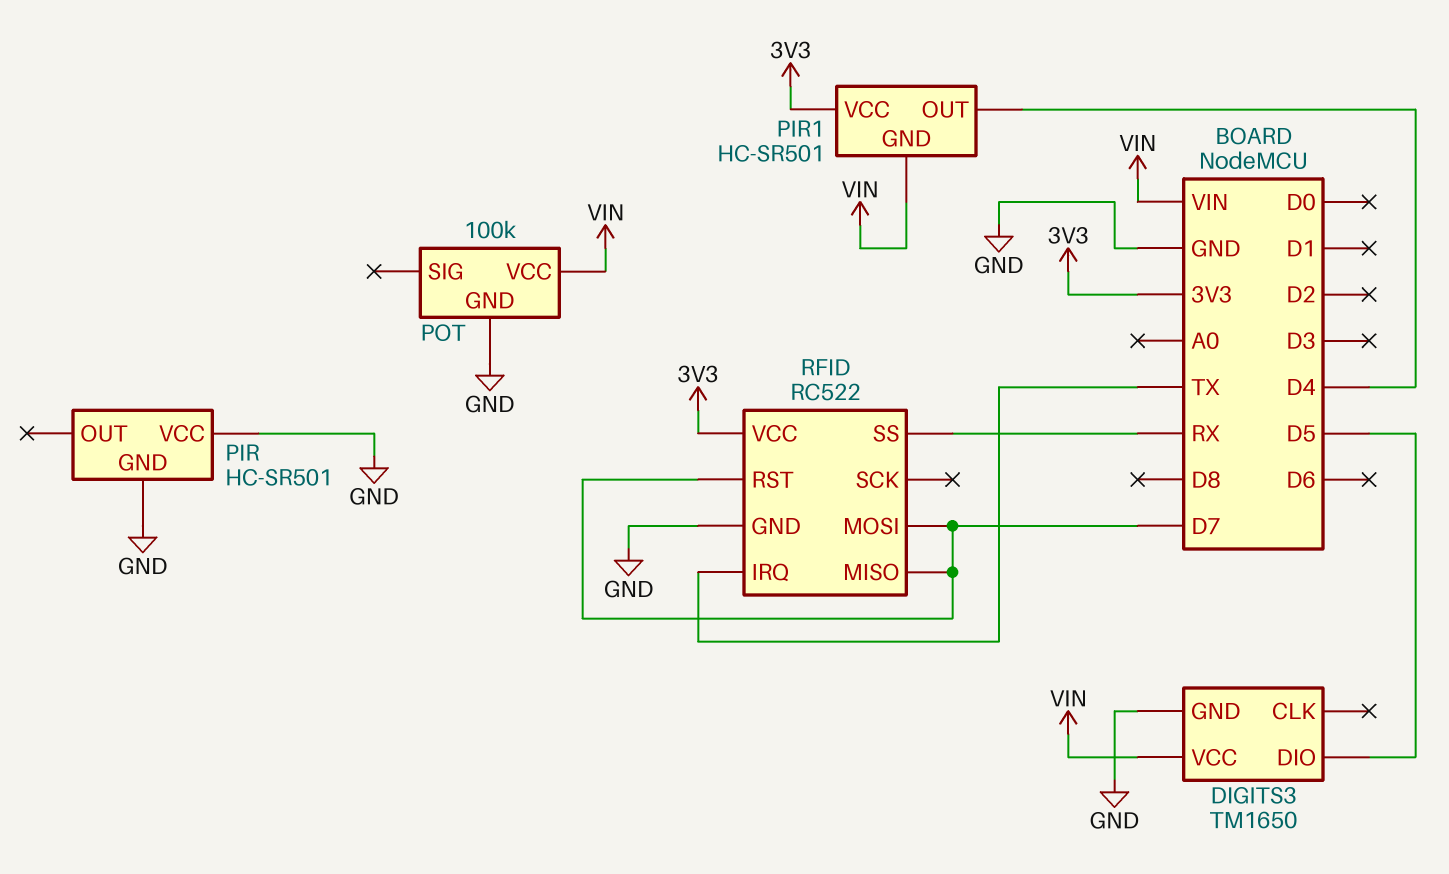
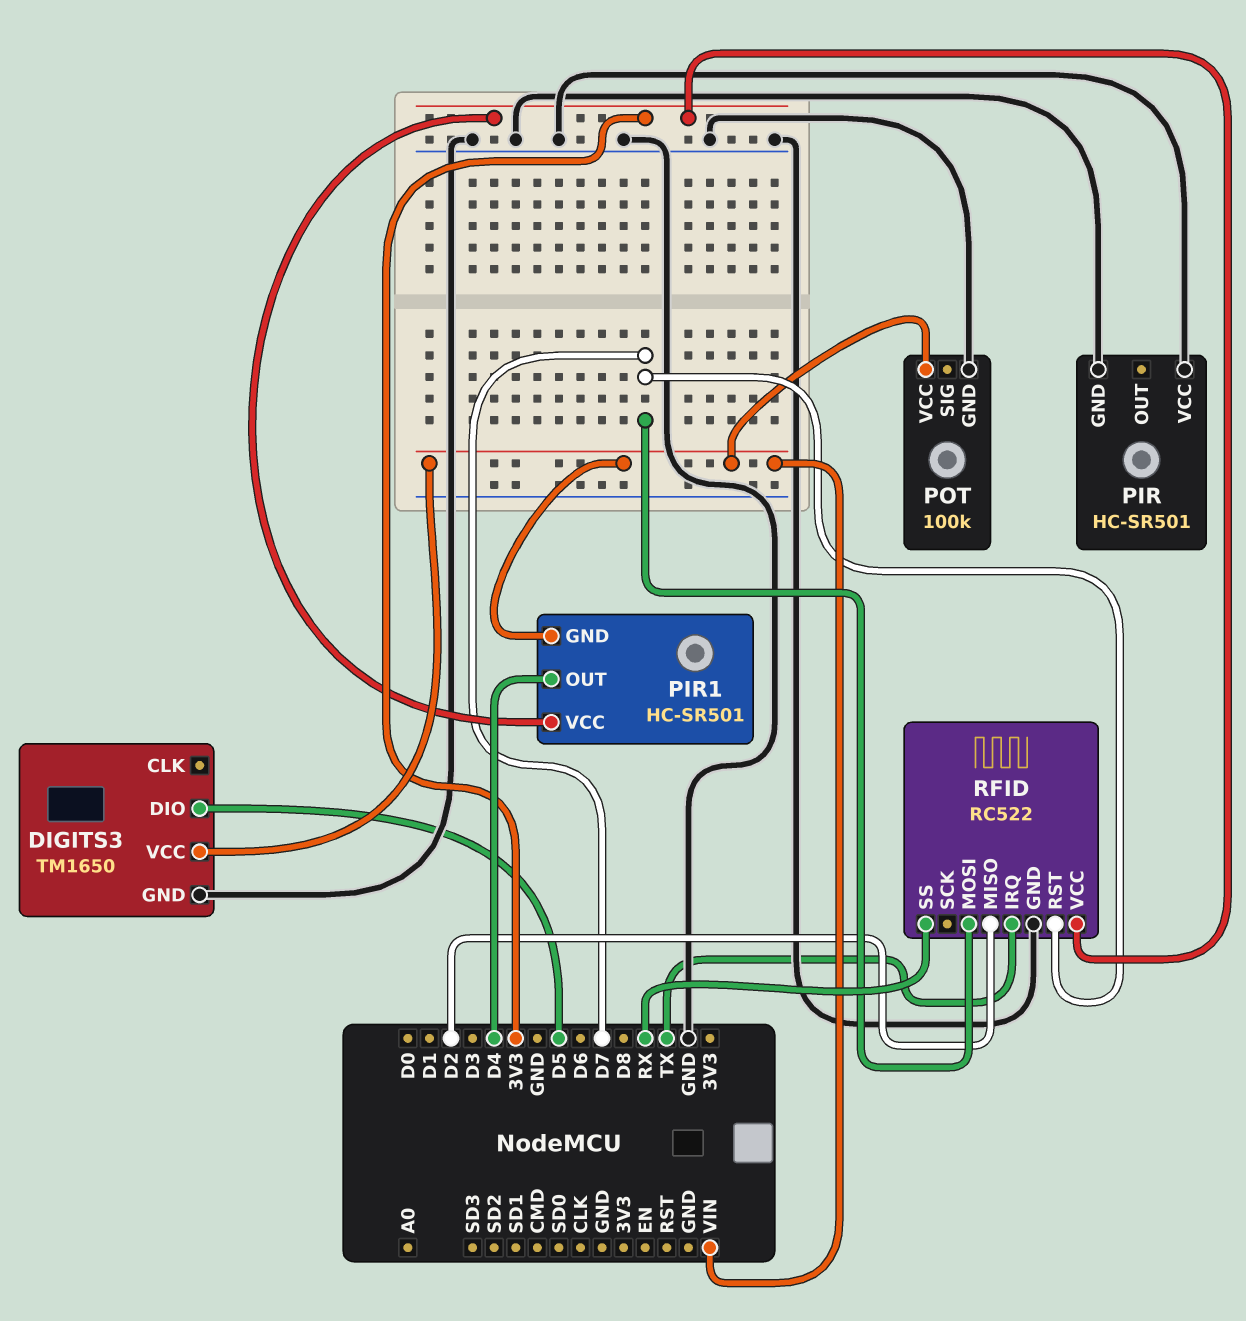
RFID pin MISO: D7 -> D2

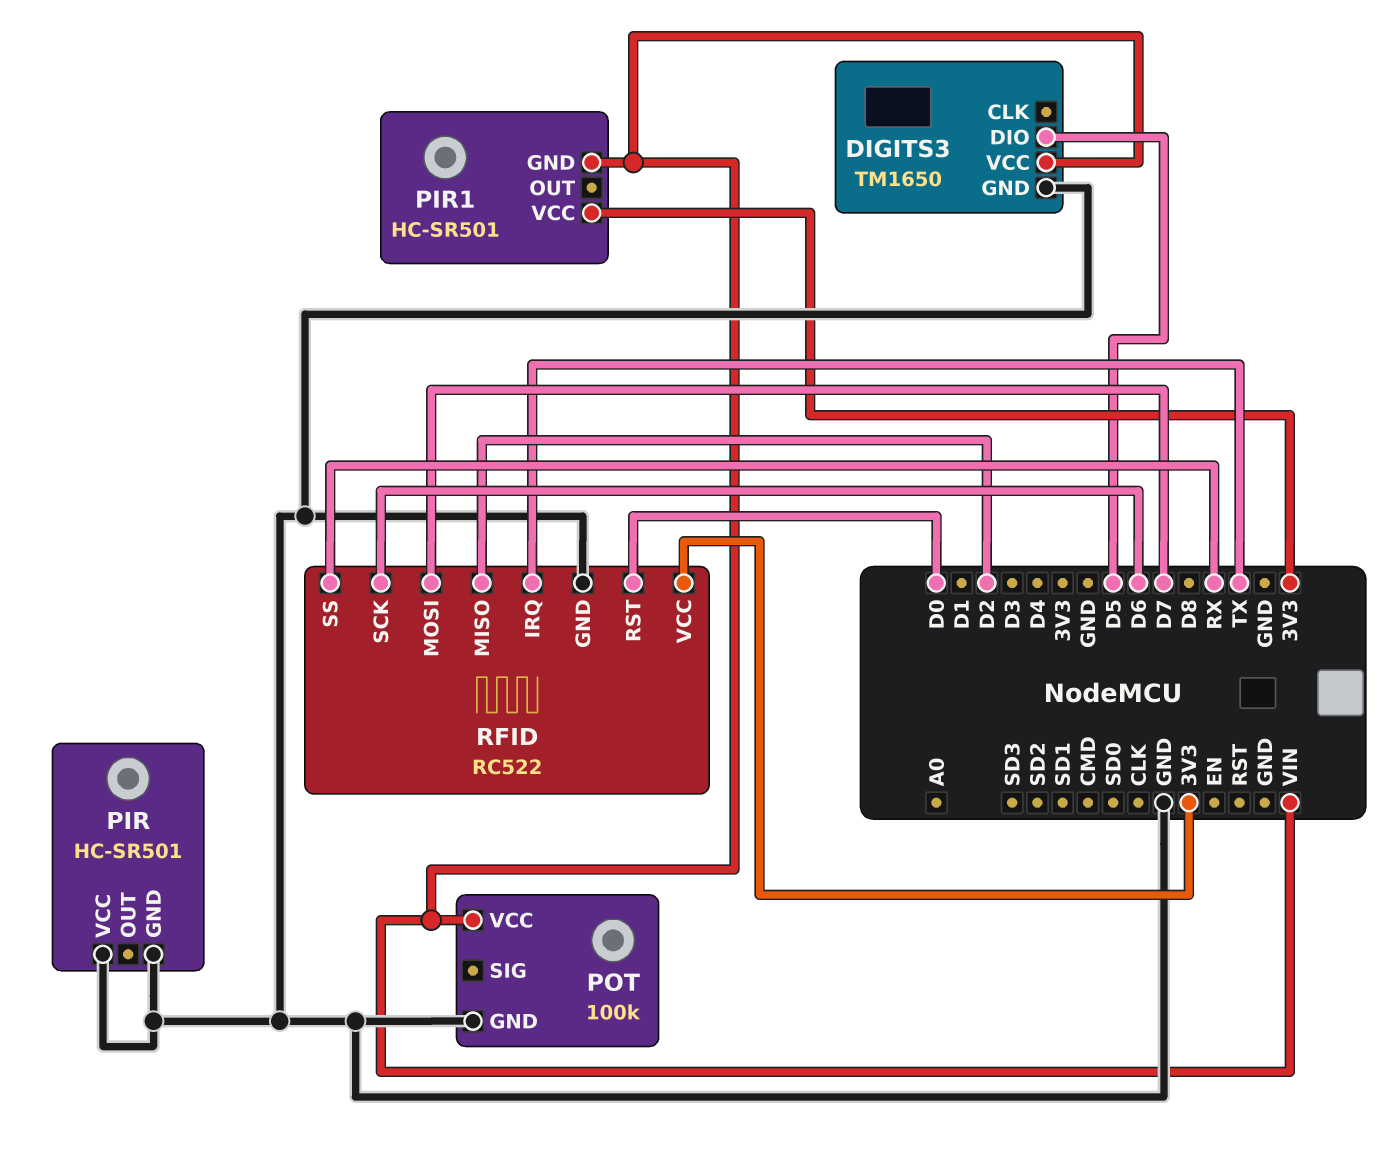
PIR1 pin OUT: D4 -> none
RFID pin RST: D7 -> D0
RFID pin SCK: none -> D6

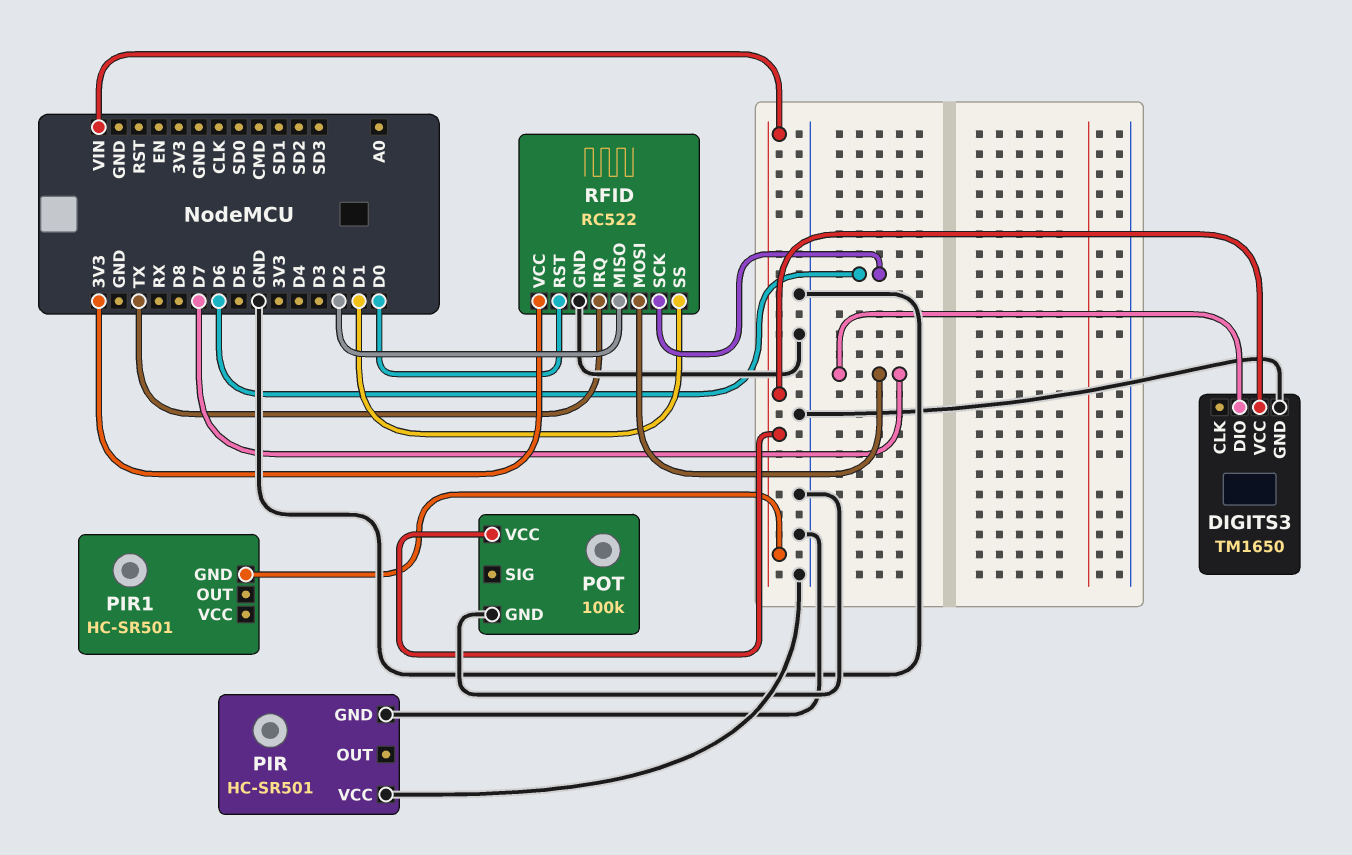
DIGITS3 pin DIO: D5 -> D7
PIR1 pin VCC: 3V3 -> none
RFID pin SS: RX -> D1

